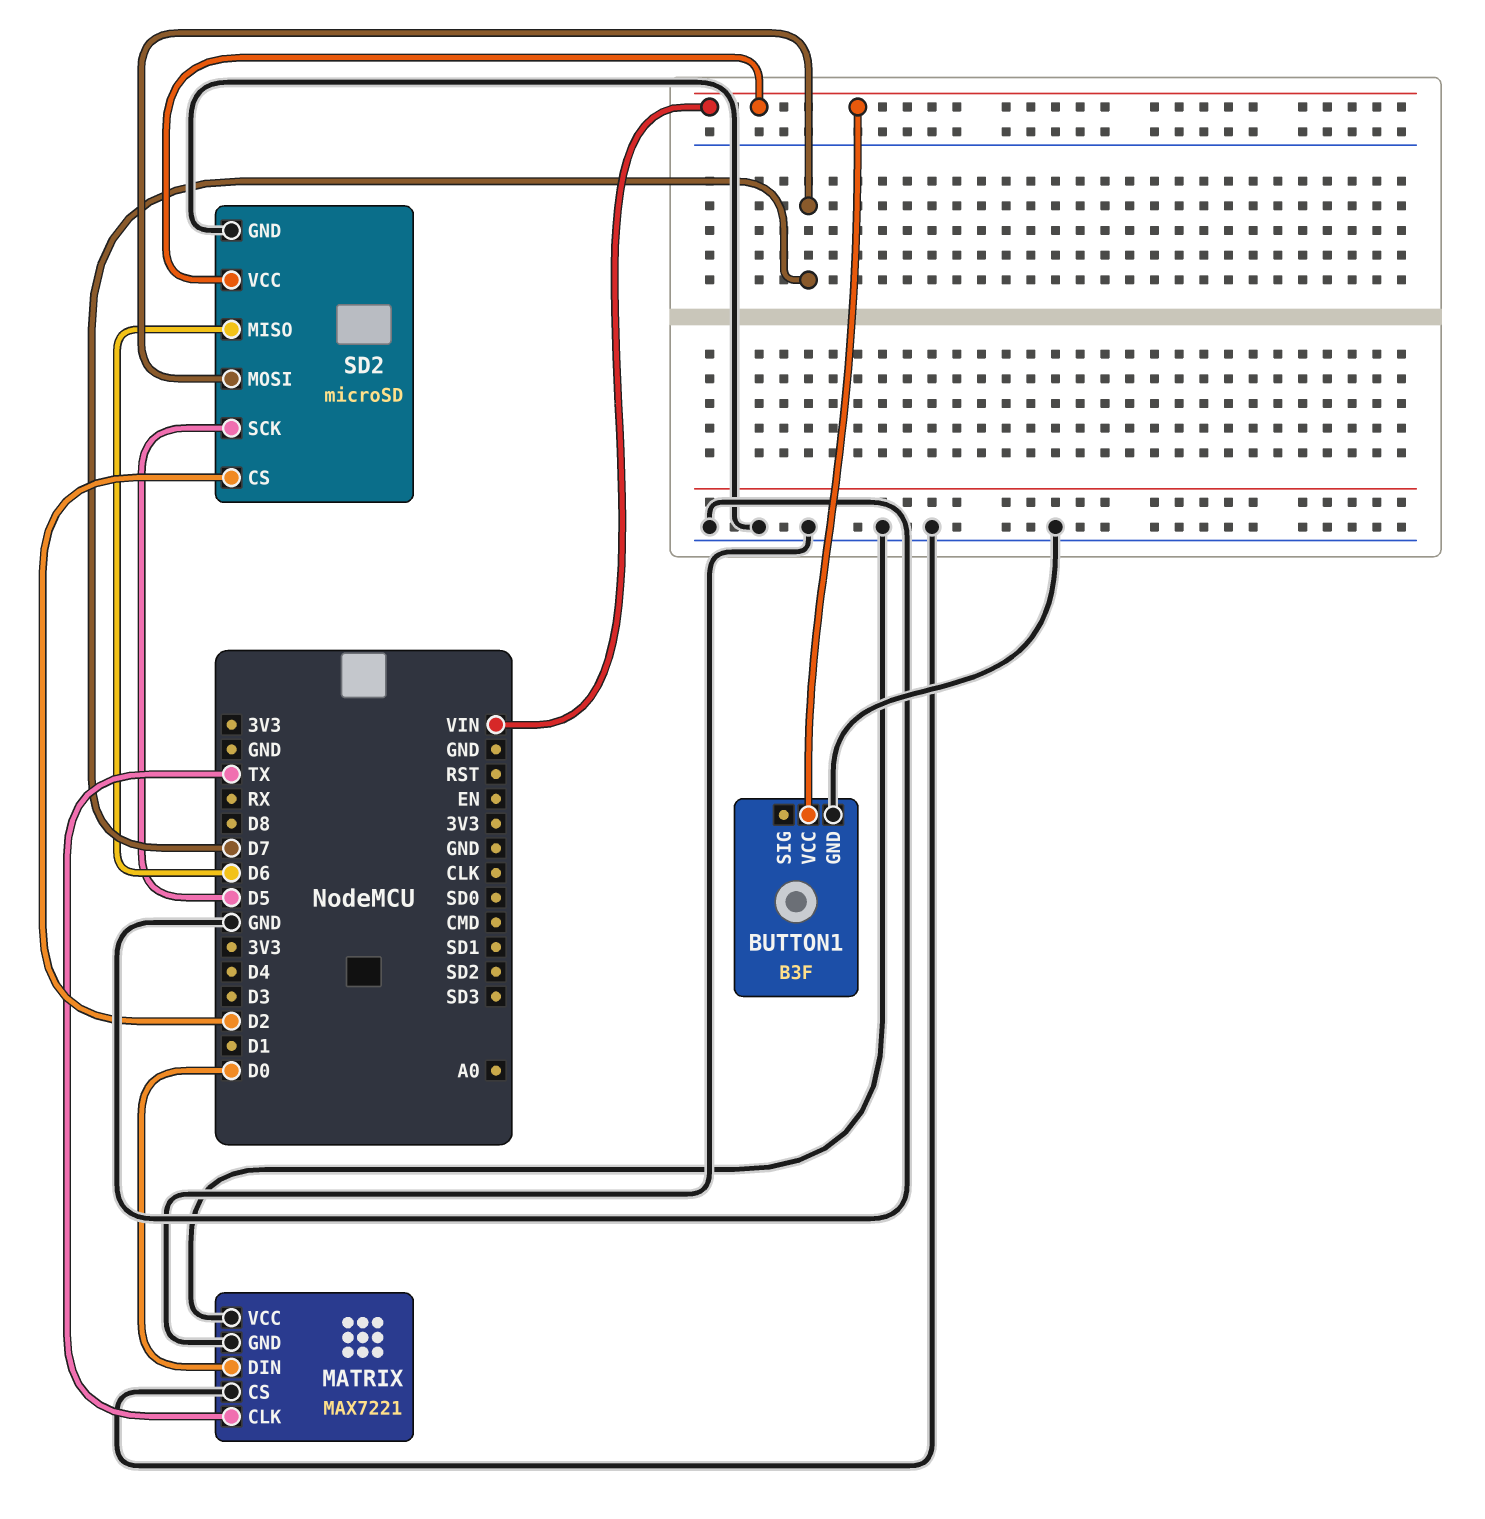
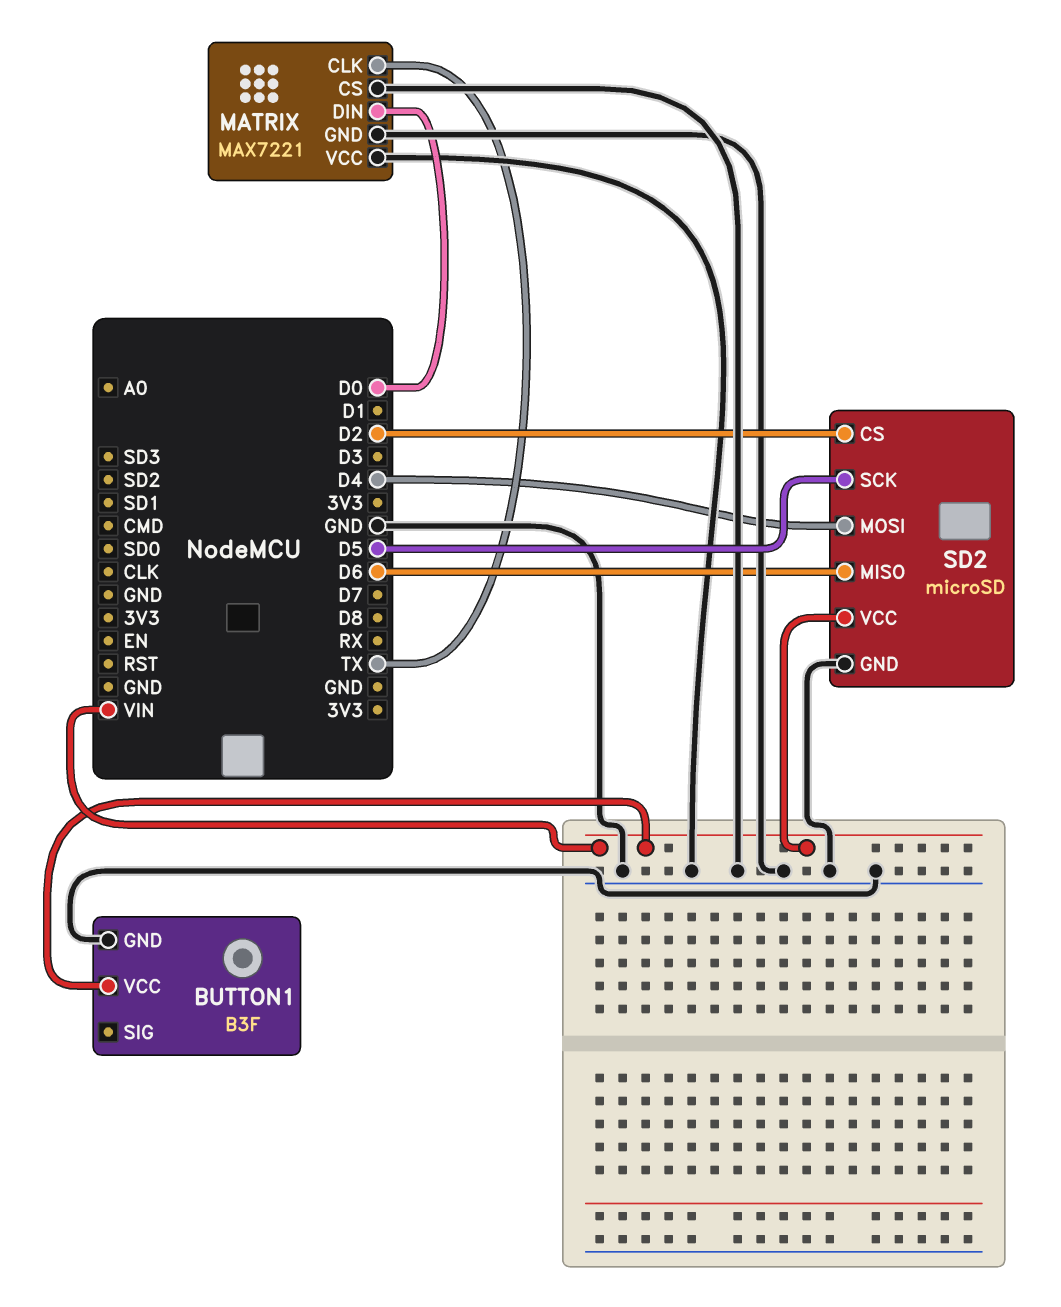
SD2 pin MOSI: D7 -> D4

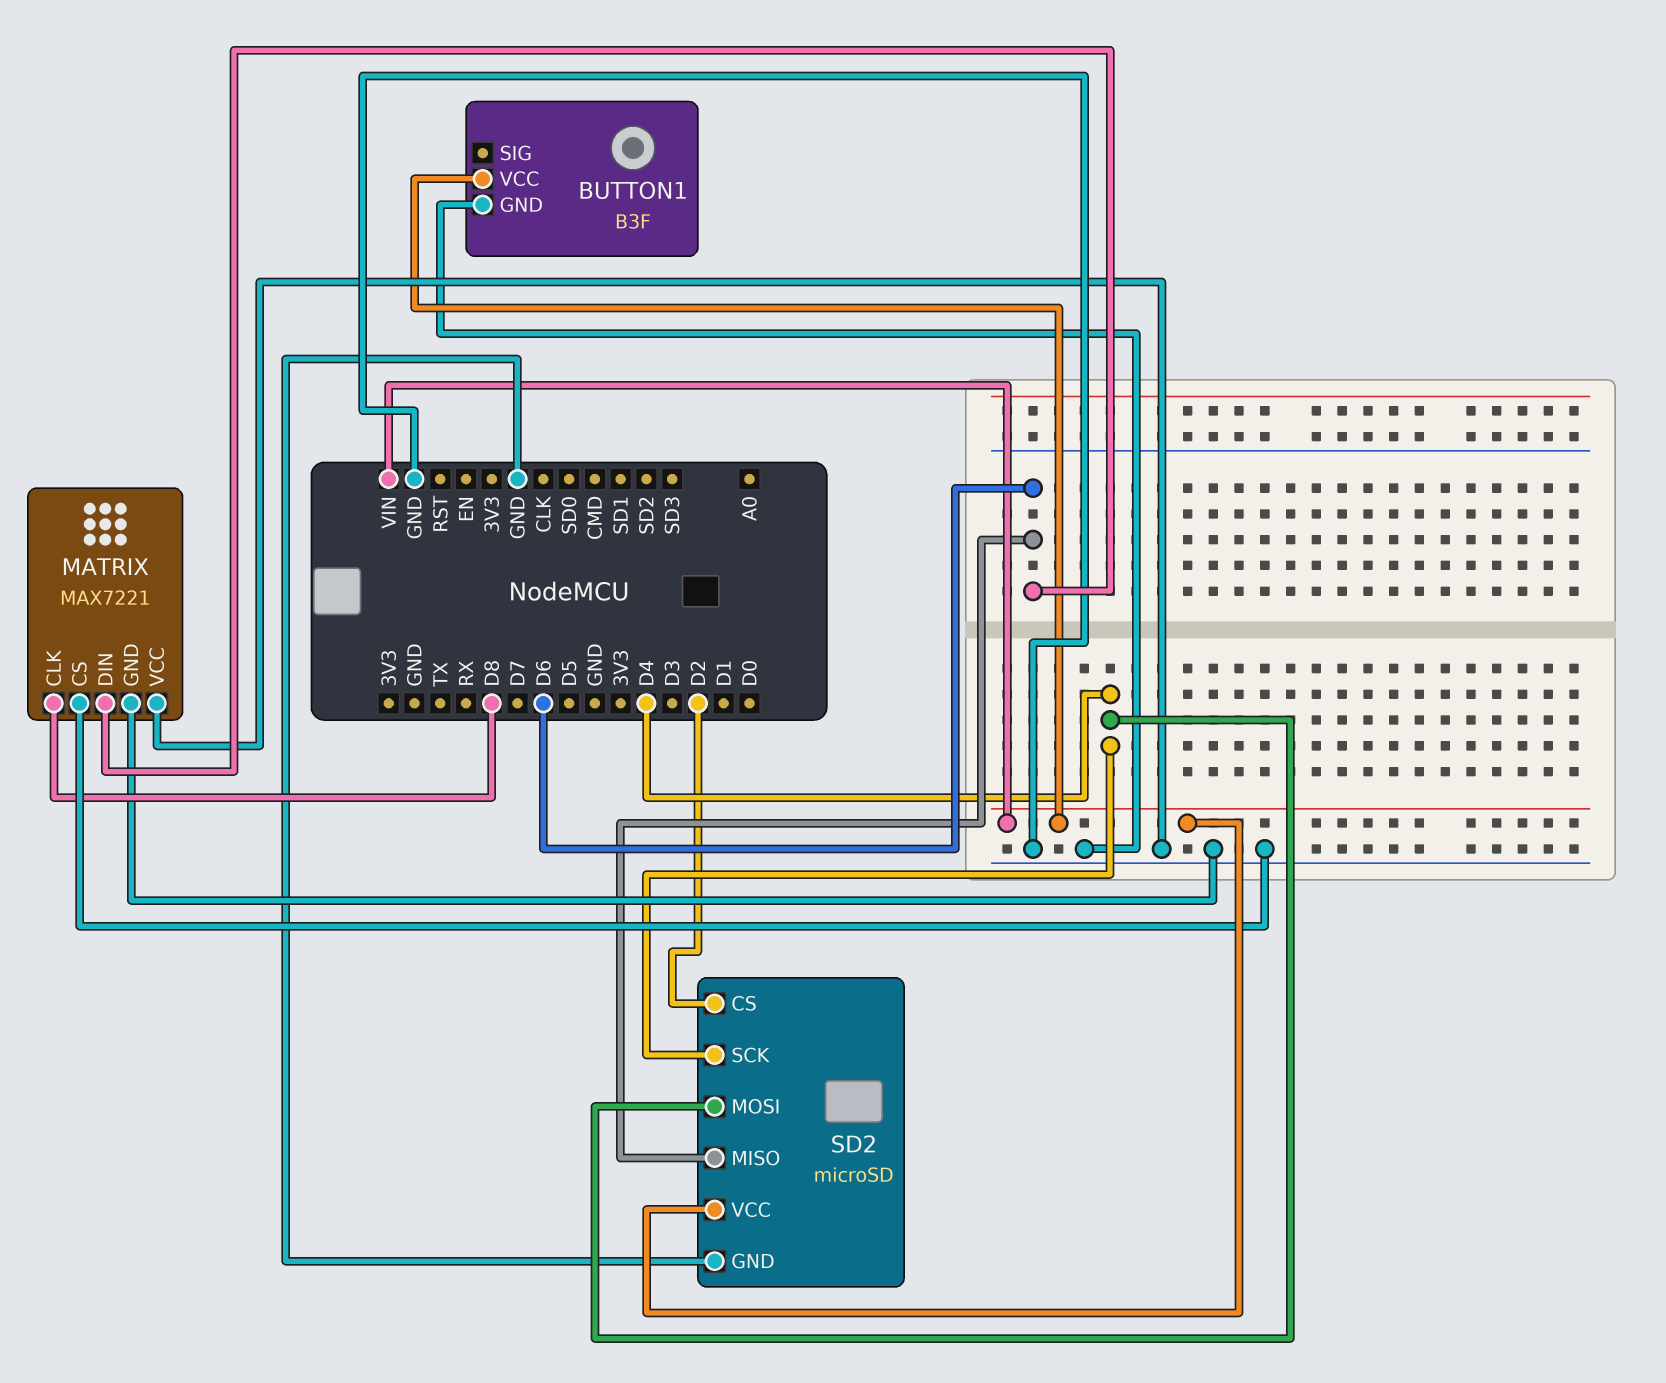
MATRIX pin CLK: TX -> D8
MATRIX pin DIN: D0 -> D6
SD2 pin SCK: D5 -> D4

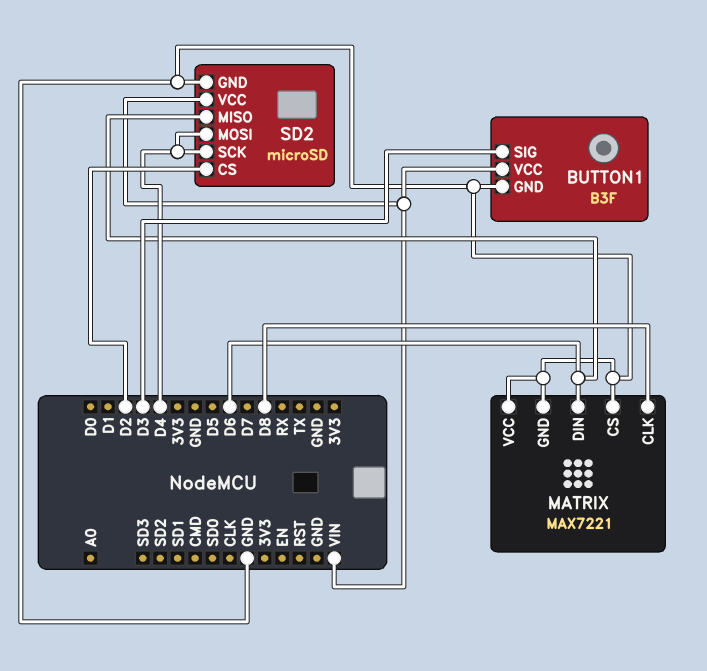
BUTTON1 pin SIG: none -> D3

